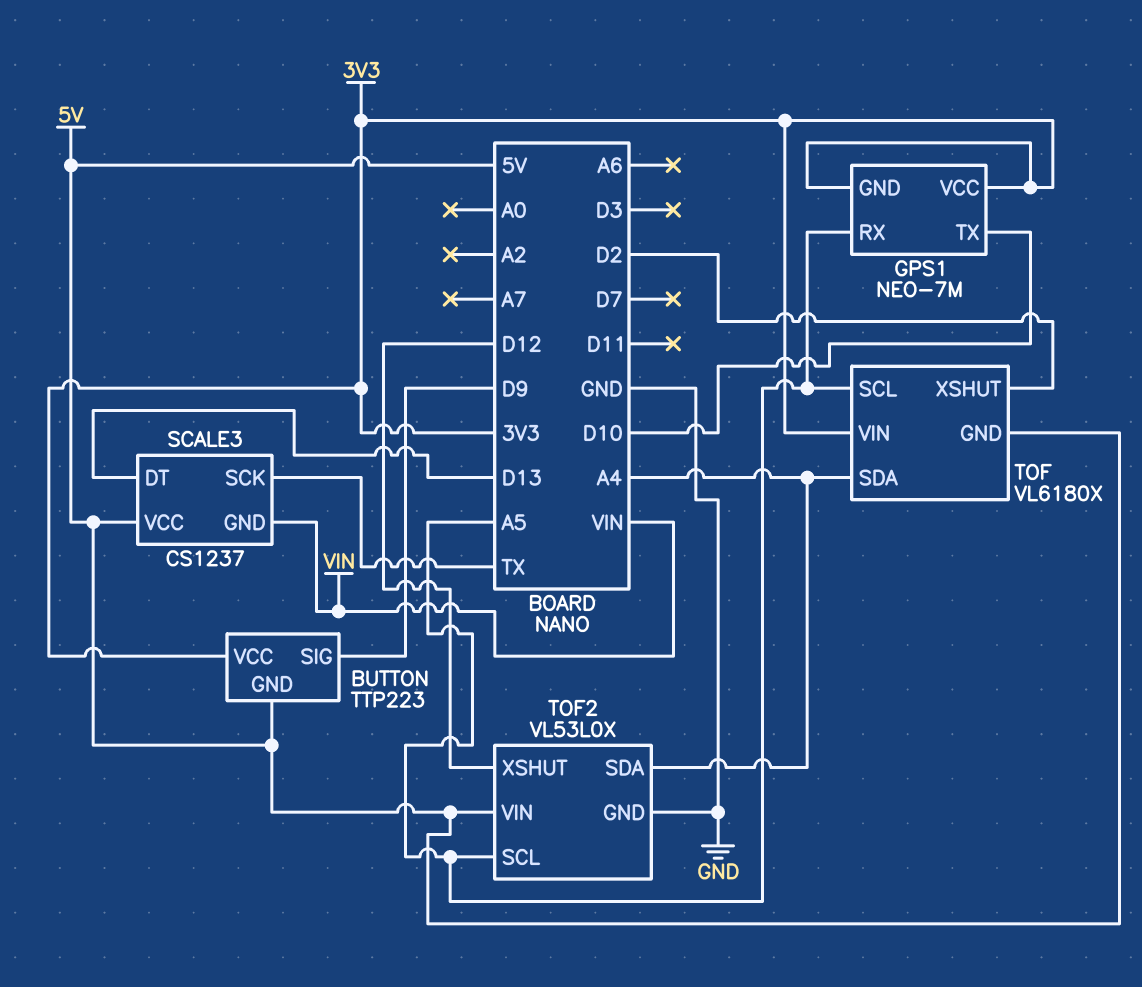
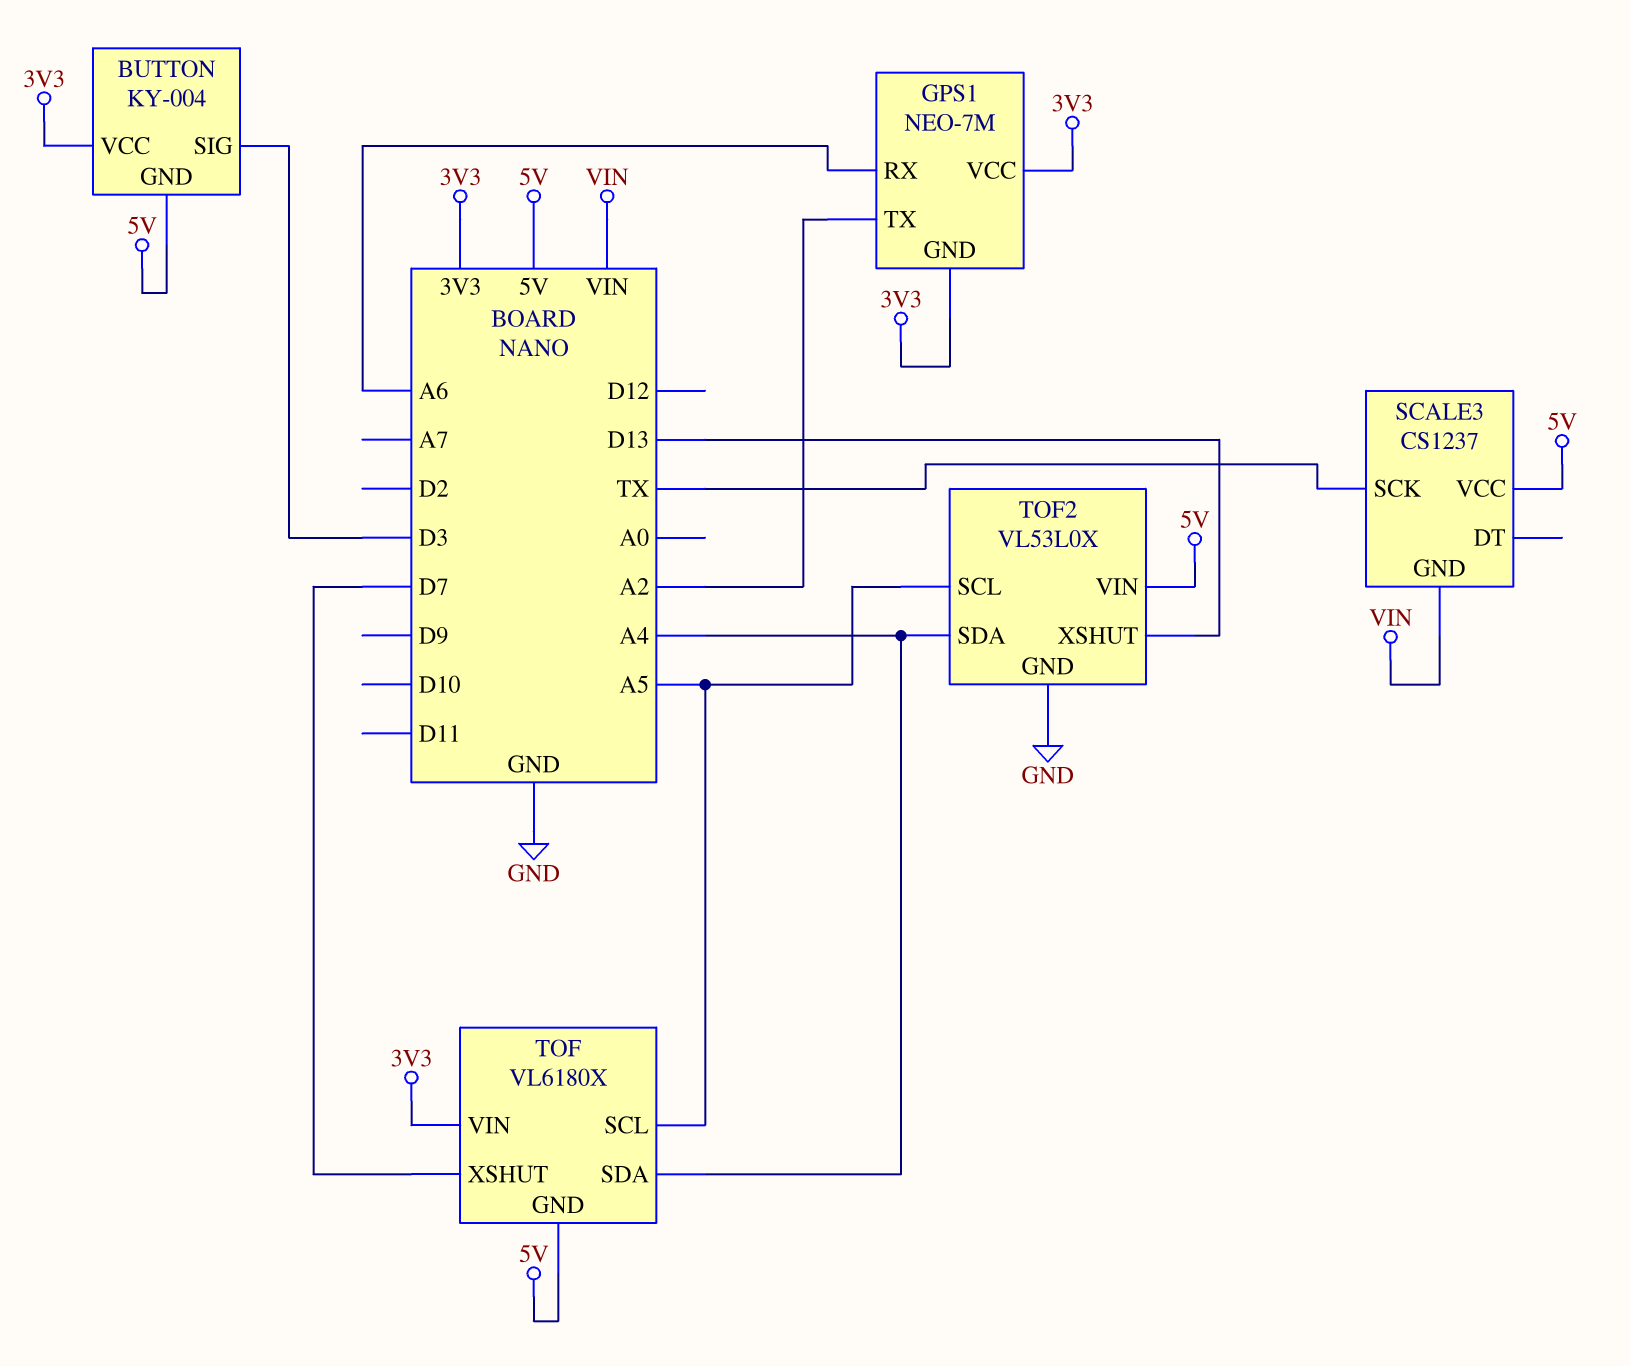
BUTTON: TTP223 -> KY-004
BUTTON pin SIG: D9 -> D3
GPS1 pin RX: A5 -> A6
GPS1 pin TX: D10 -> A2
SCALE3 pin DT: D13 -> none
TOF pin XSHUT: D2 -> D7
TOF2 pin XSHUT: D12 -> D13

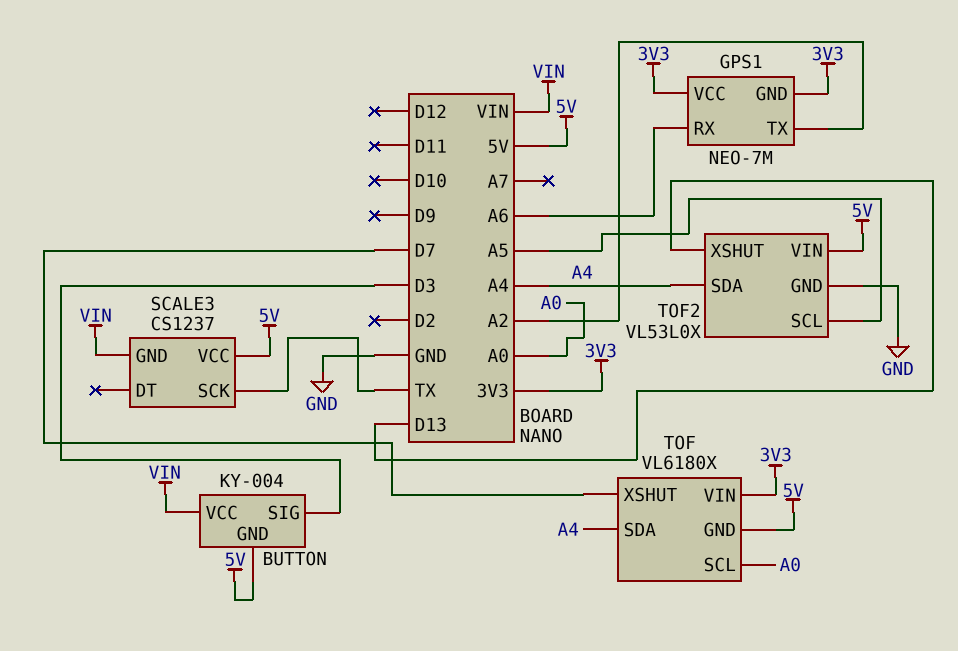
BUTTON pin VCC: 3V3 -> VIN
TOF pin SCL: A5 -> A0

